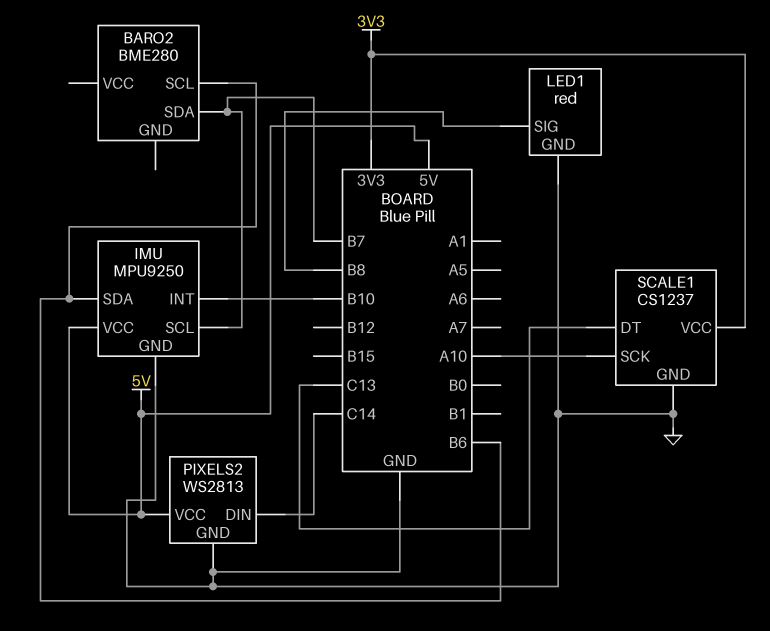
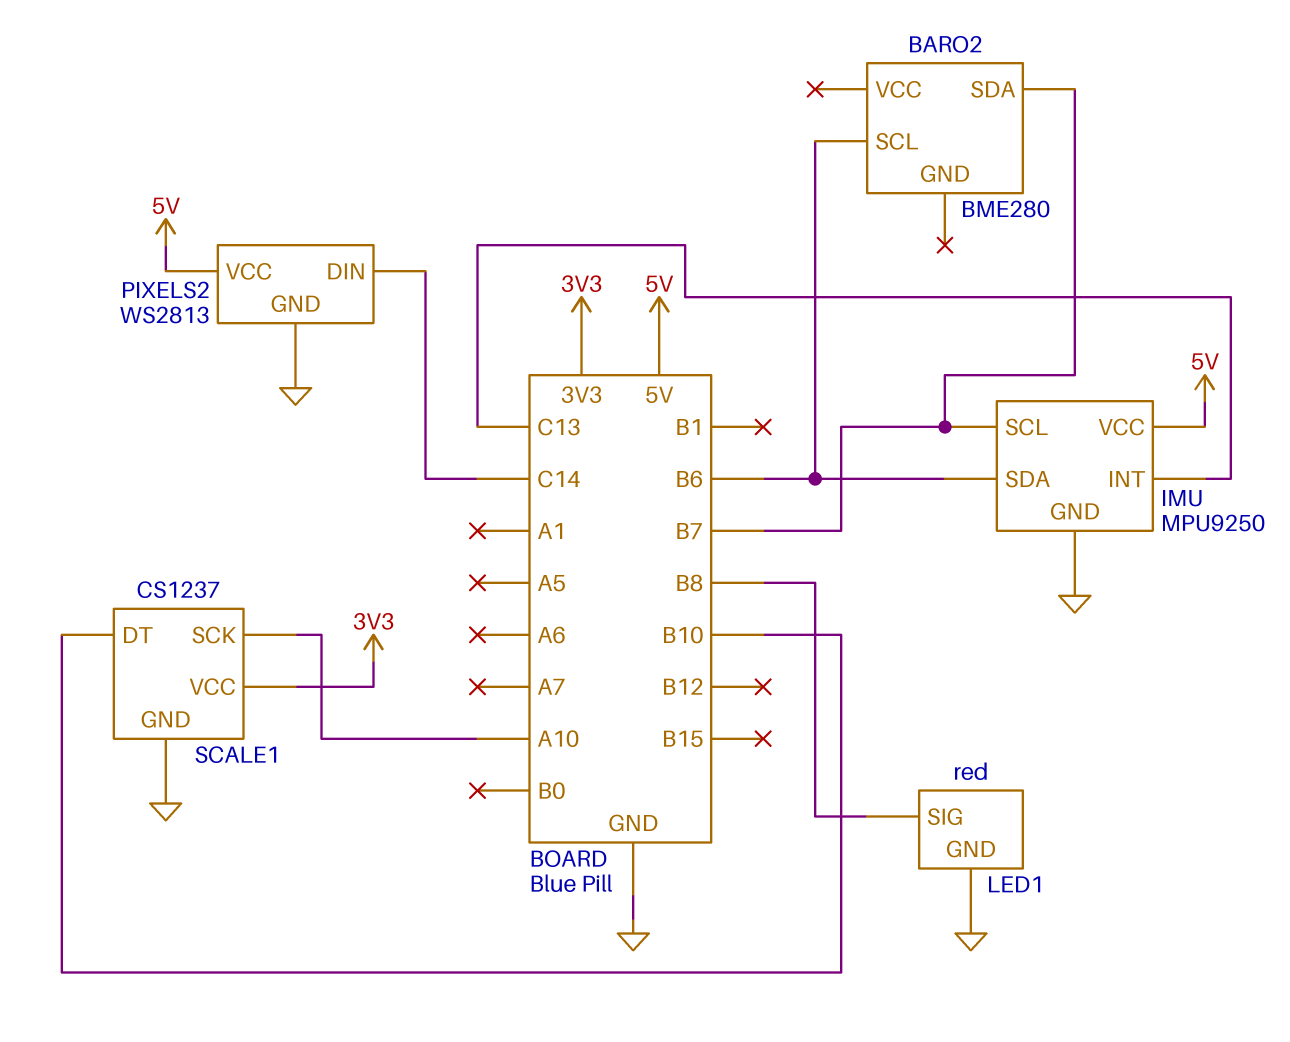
IMU pin INT: B10 -> C13
SCALE1 pin DT: C13 -> B10

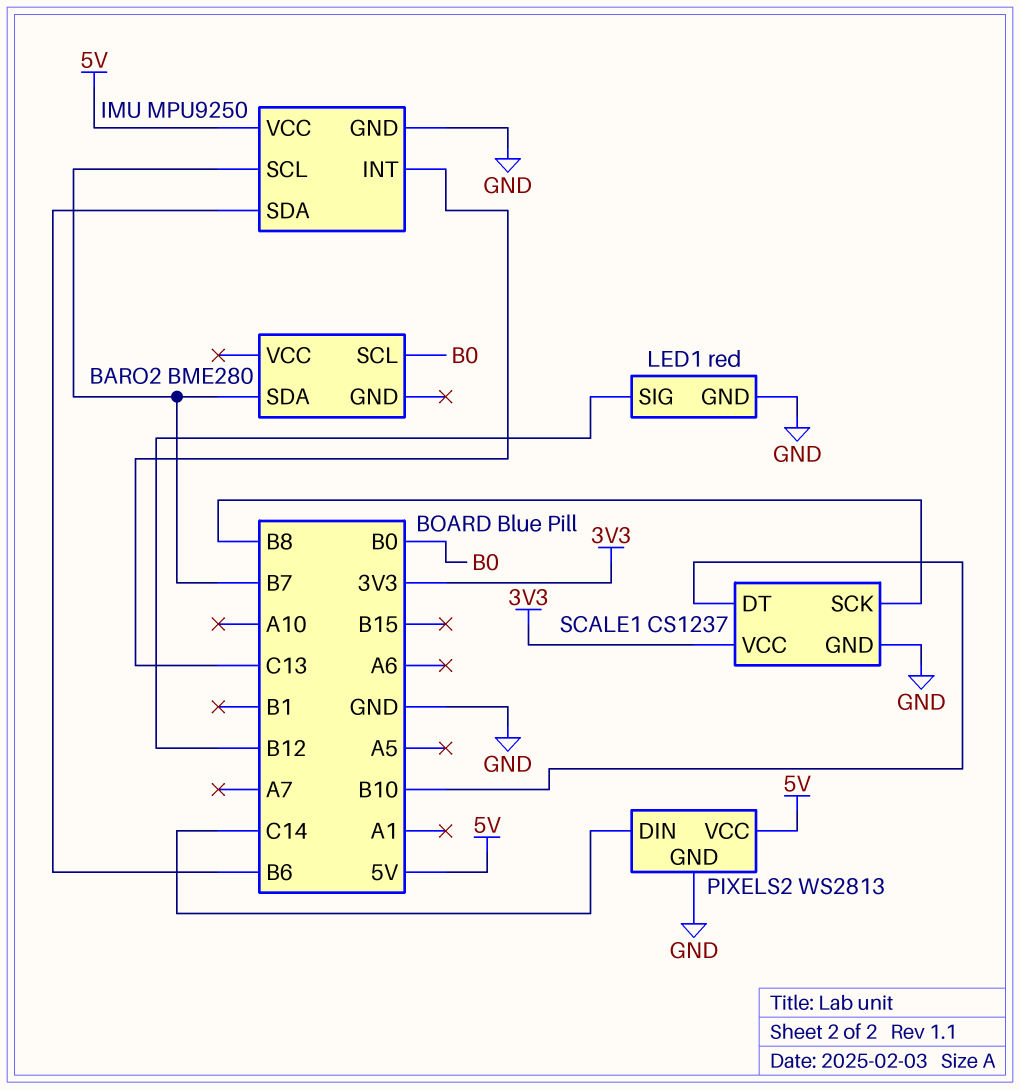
BARO2 pin SCL: B6 -> B0
LED1 pin SIG: B8 -> B12
SCALE1 pin SCK: A10 -> B8

